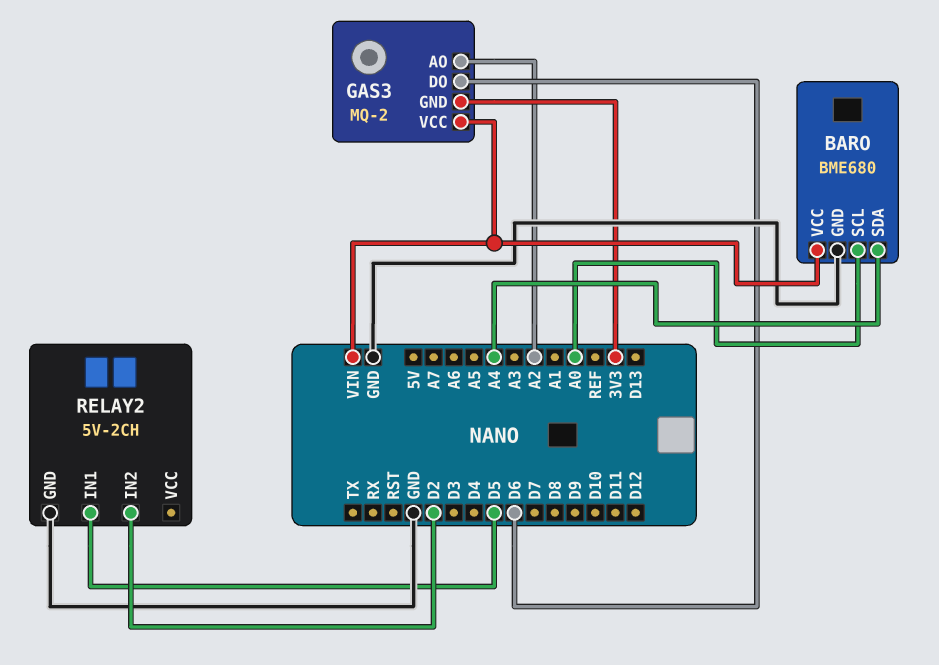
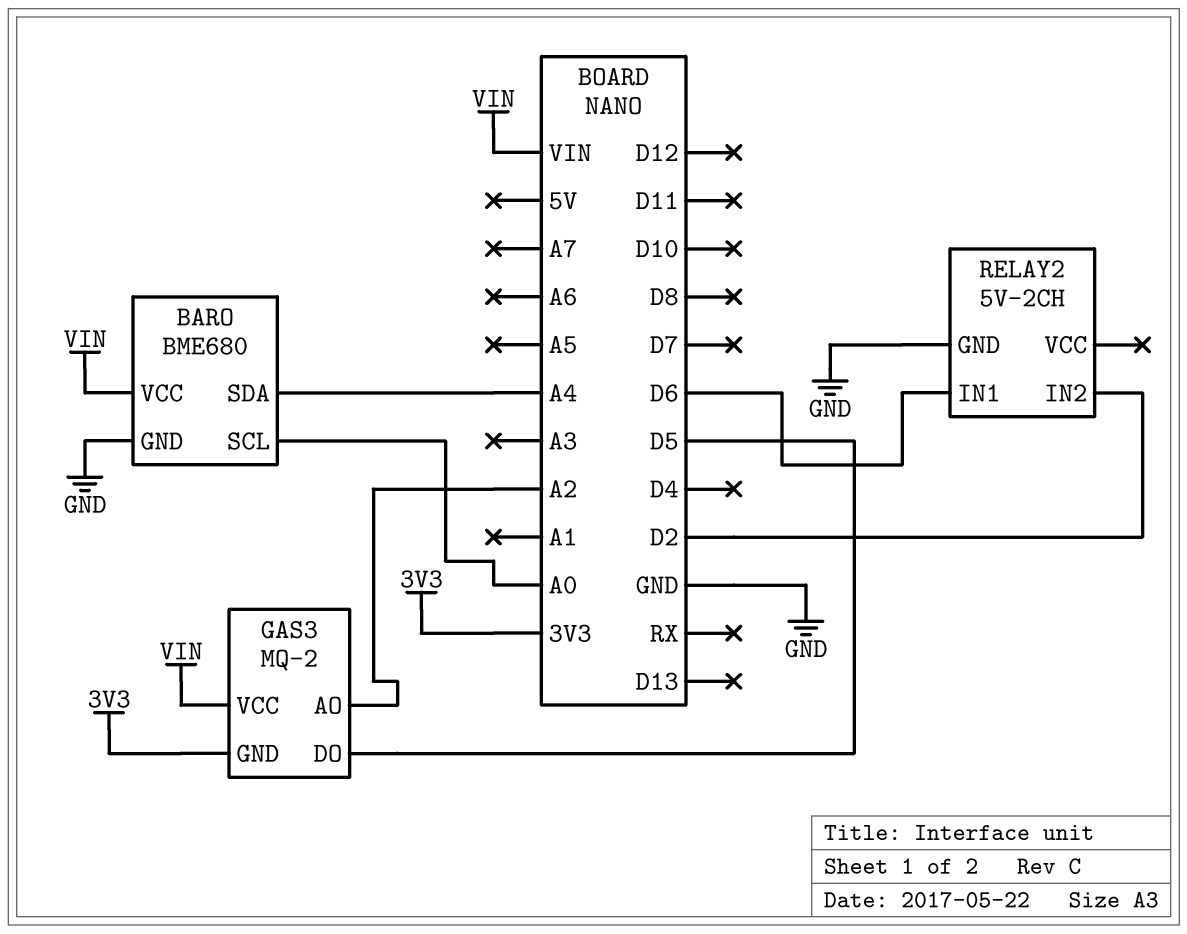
GAS3 pin DO: D6 -> D5
RELAY2 pin IN1: D5 -> D6

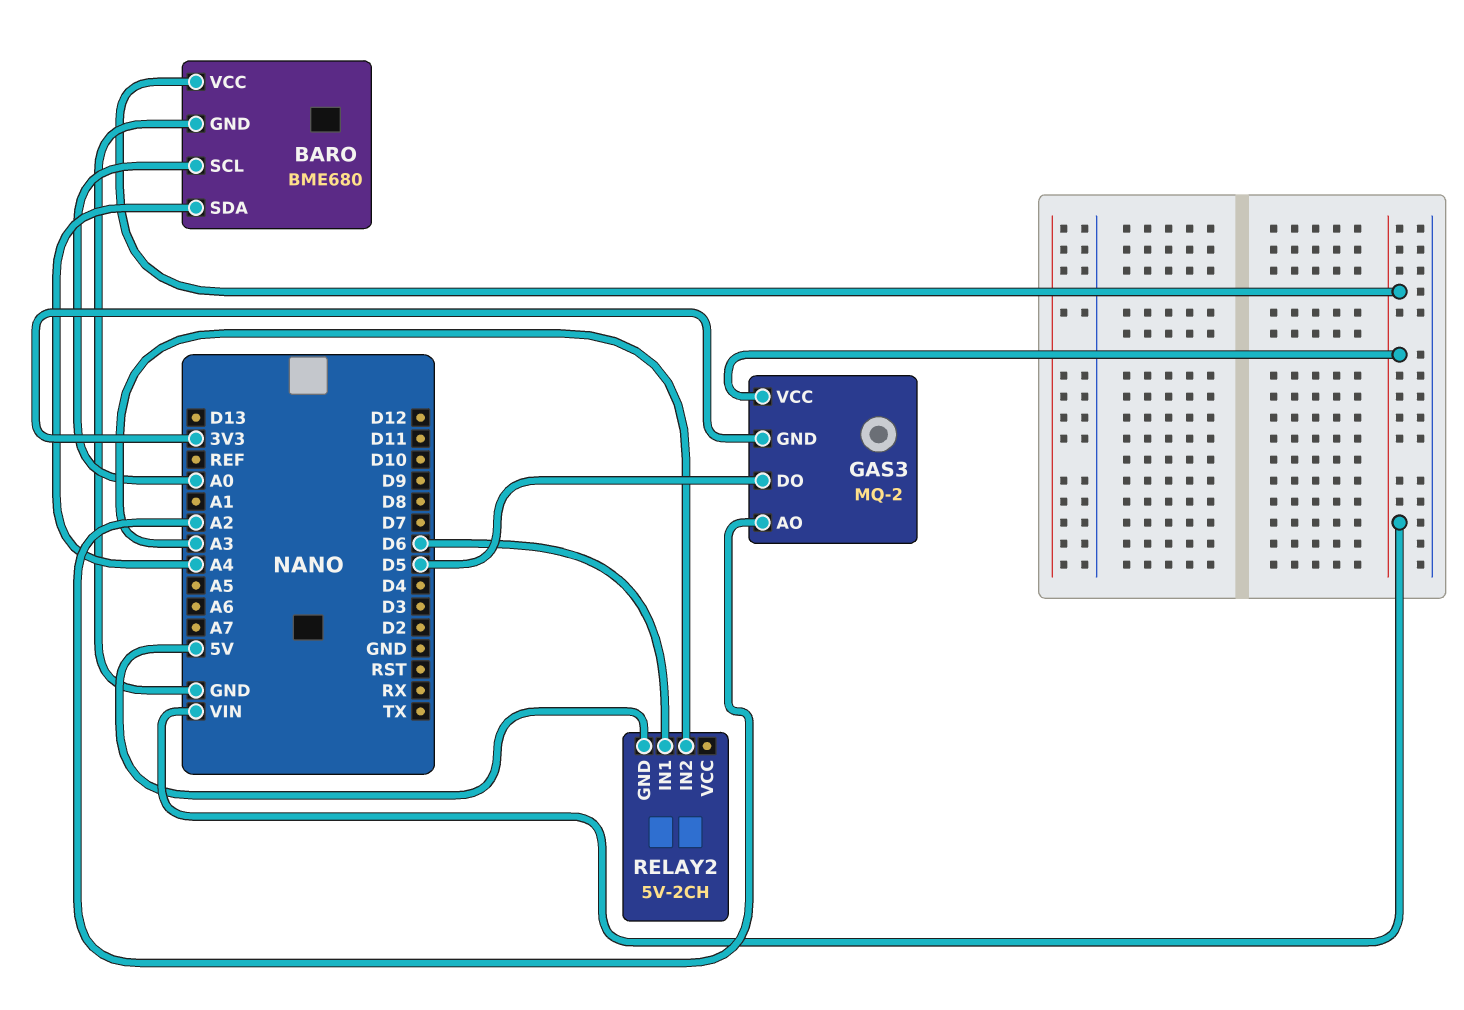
RELAY2 pin GND: GND -> 5V
RELAY2 pin IN2: D2 -> A3

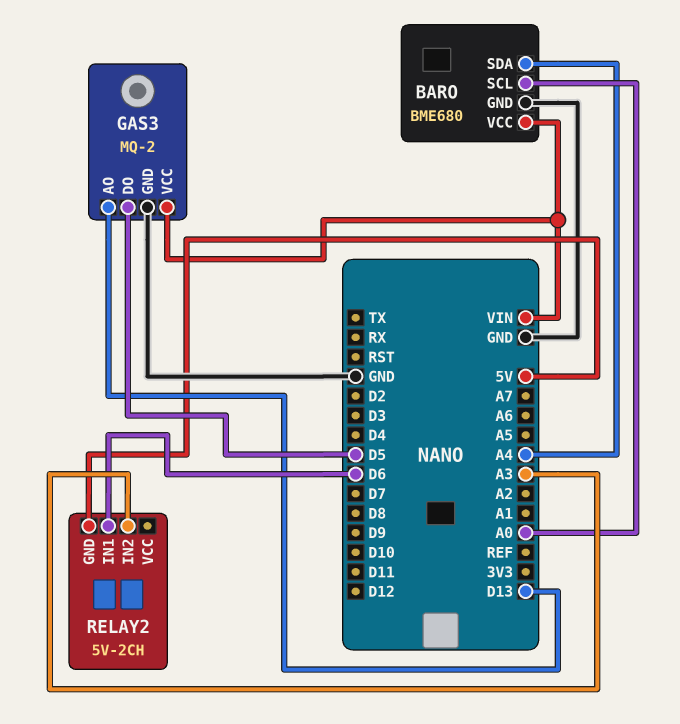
GAS3 pin AO: A2 -> D13
GAS3 pin GND: 3V3 -> GND

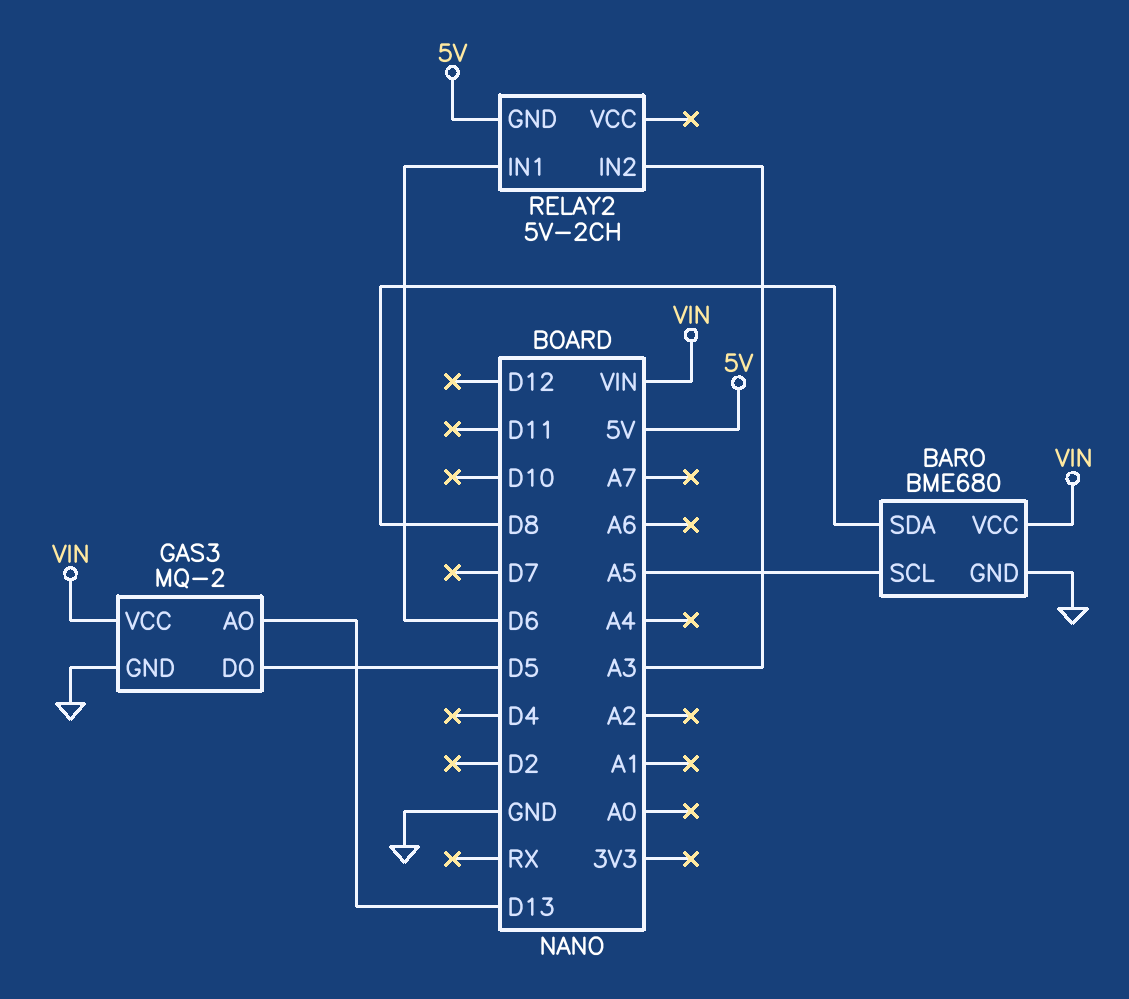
BARO pin SCL: A0 -> A5
BARO pin SDA: A4 -> D8

